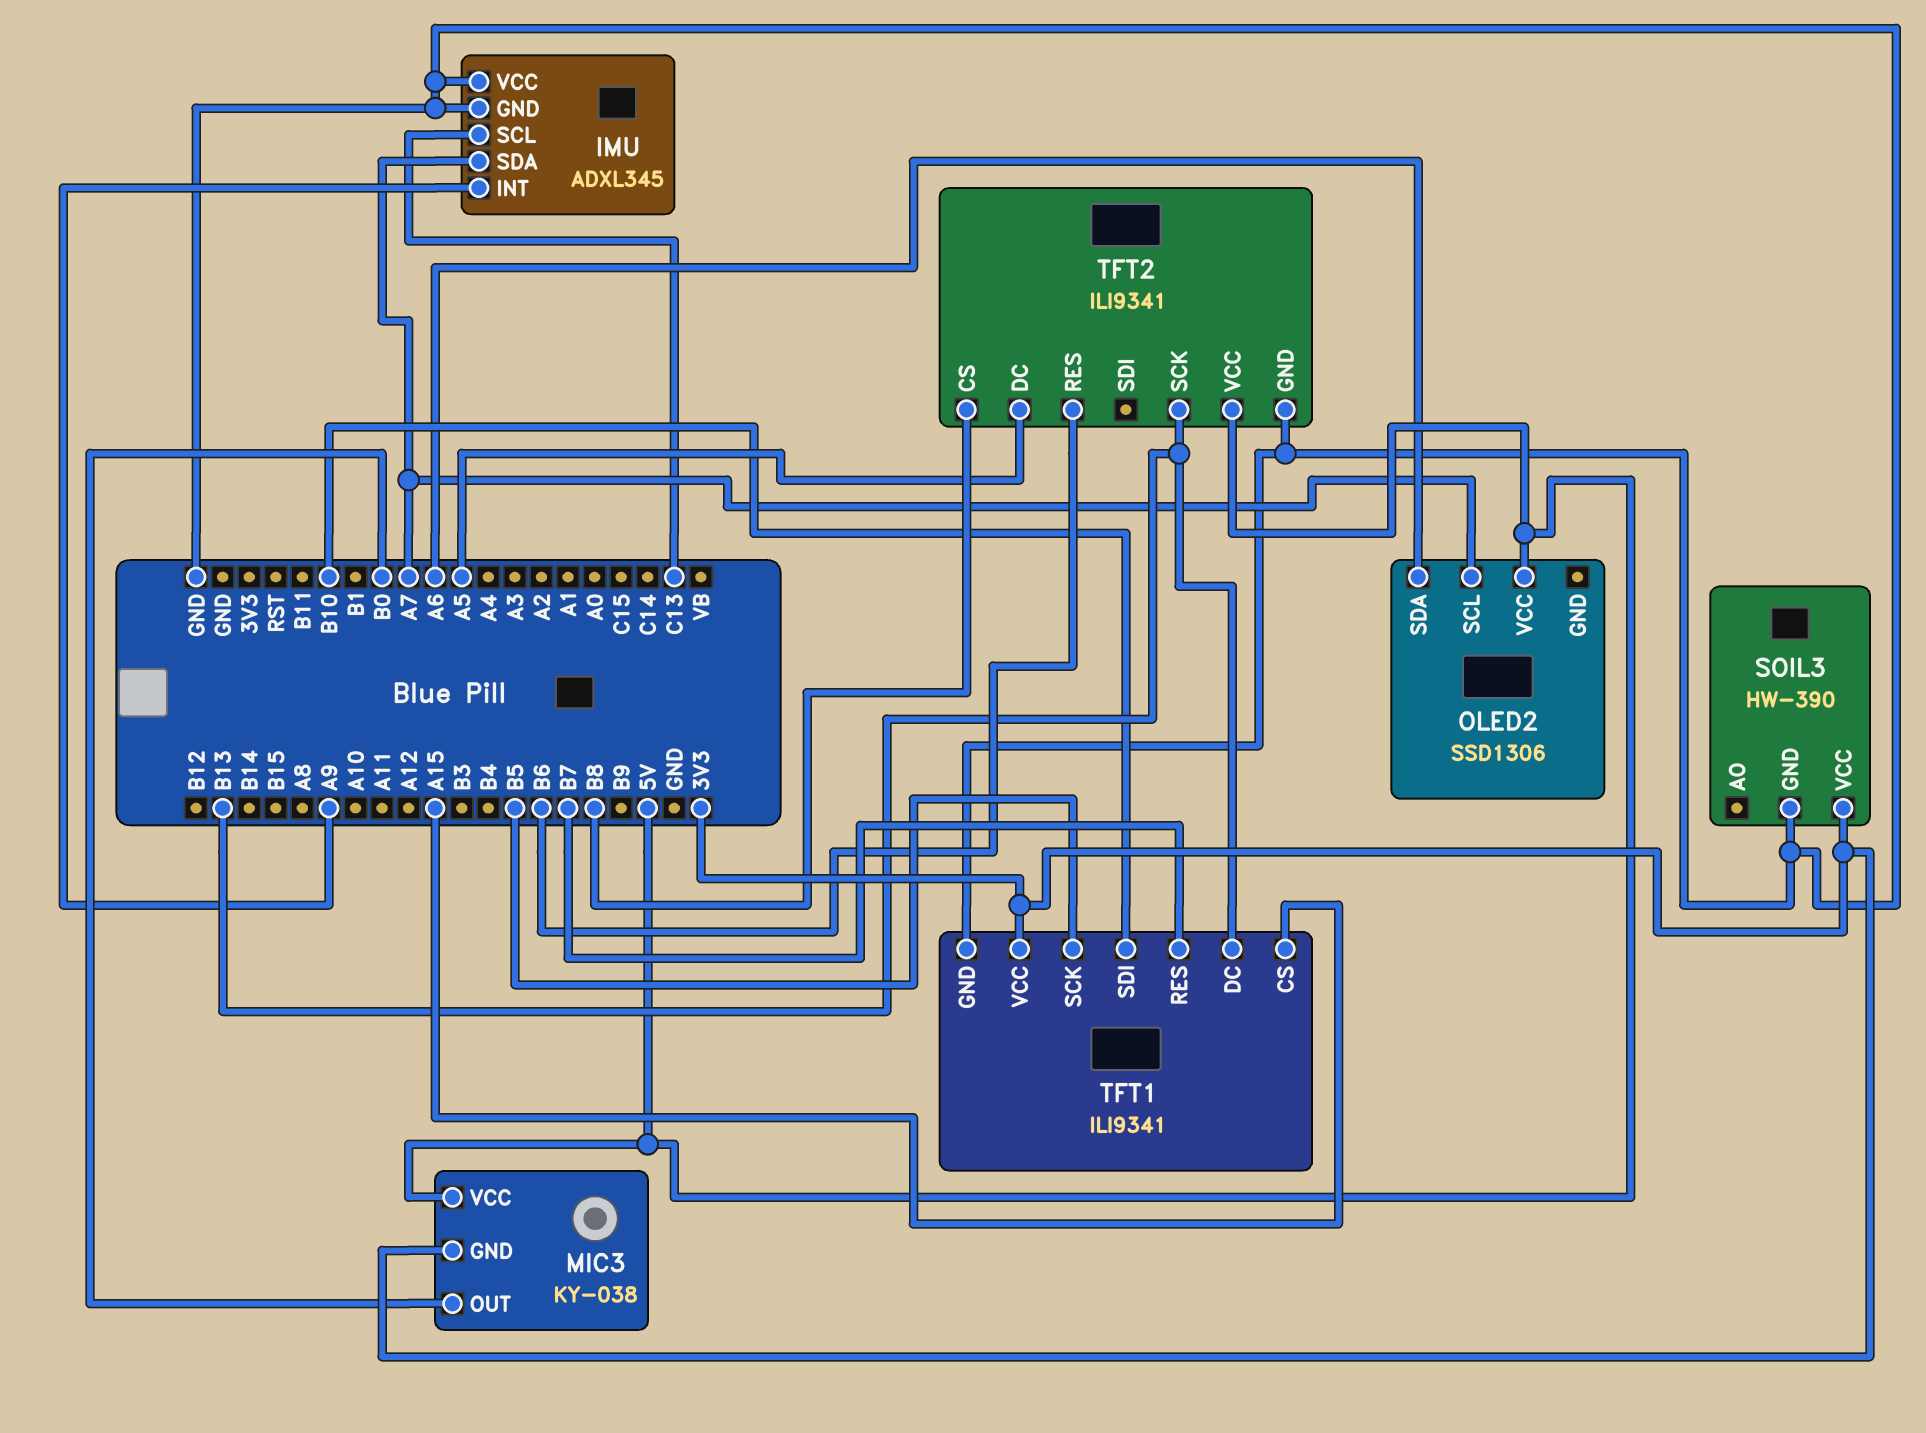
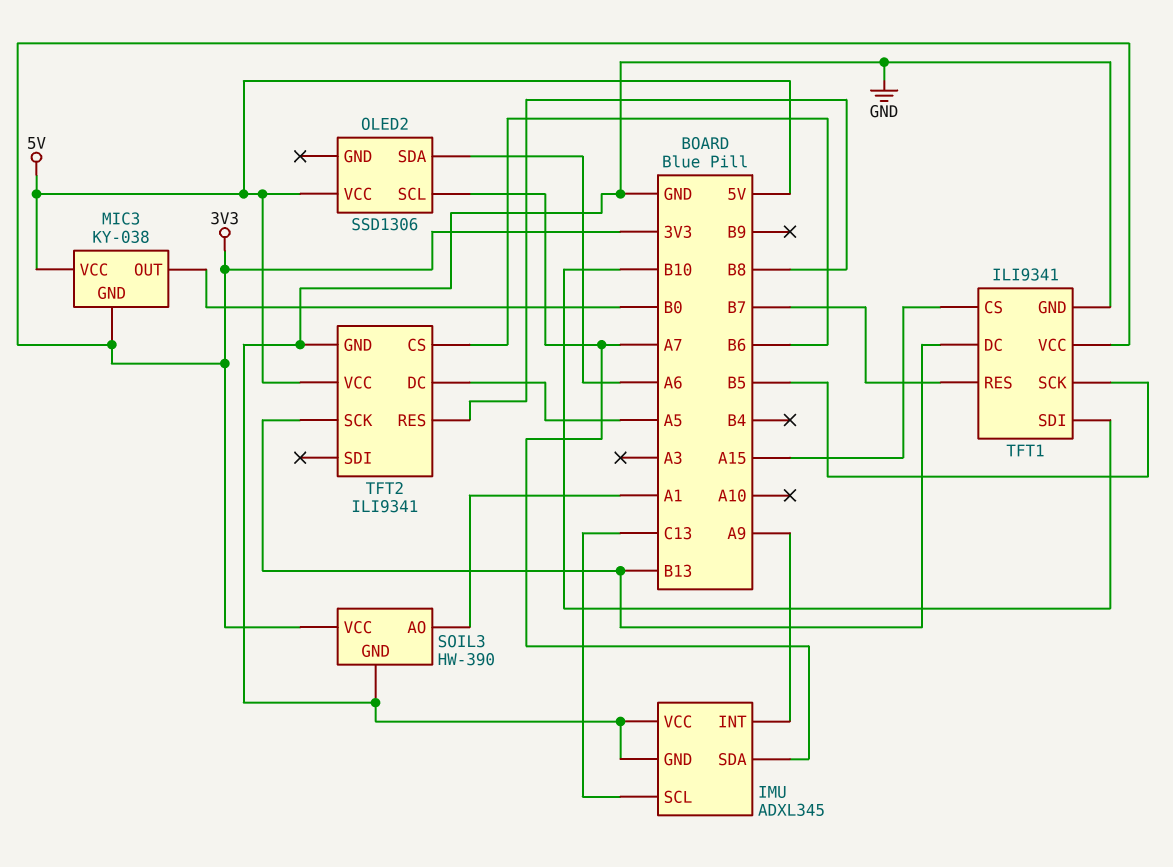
SOIL3 pin AO: none -> A1
TFT2 pin CS: B8 -> B6
TFT2 pin RES: B6 -> B8

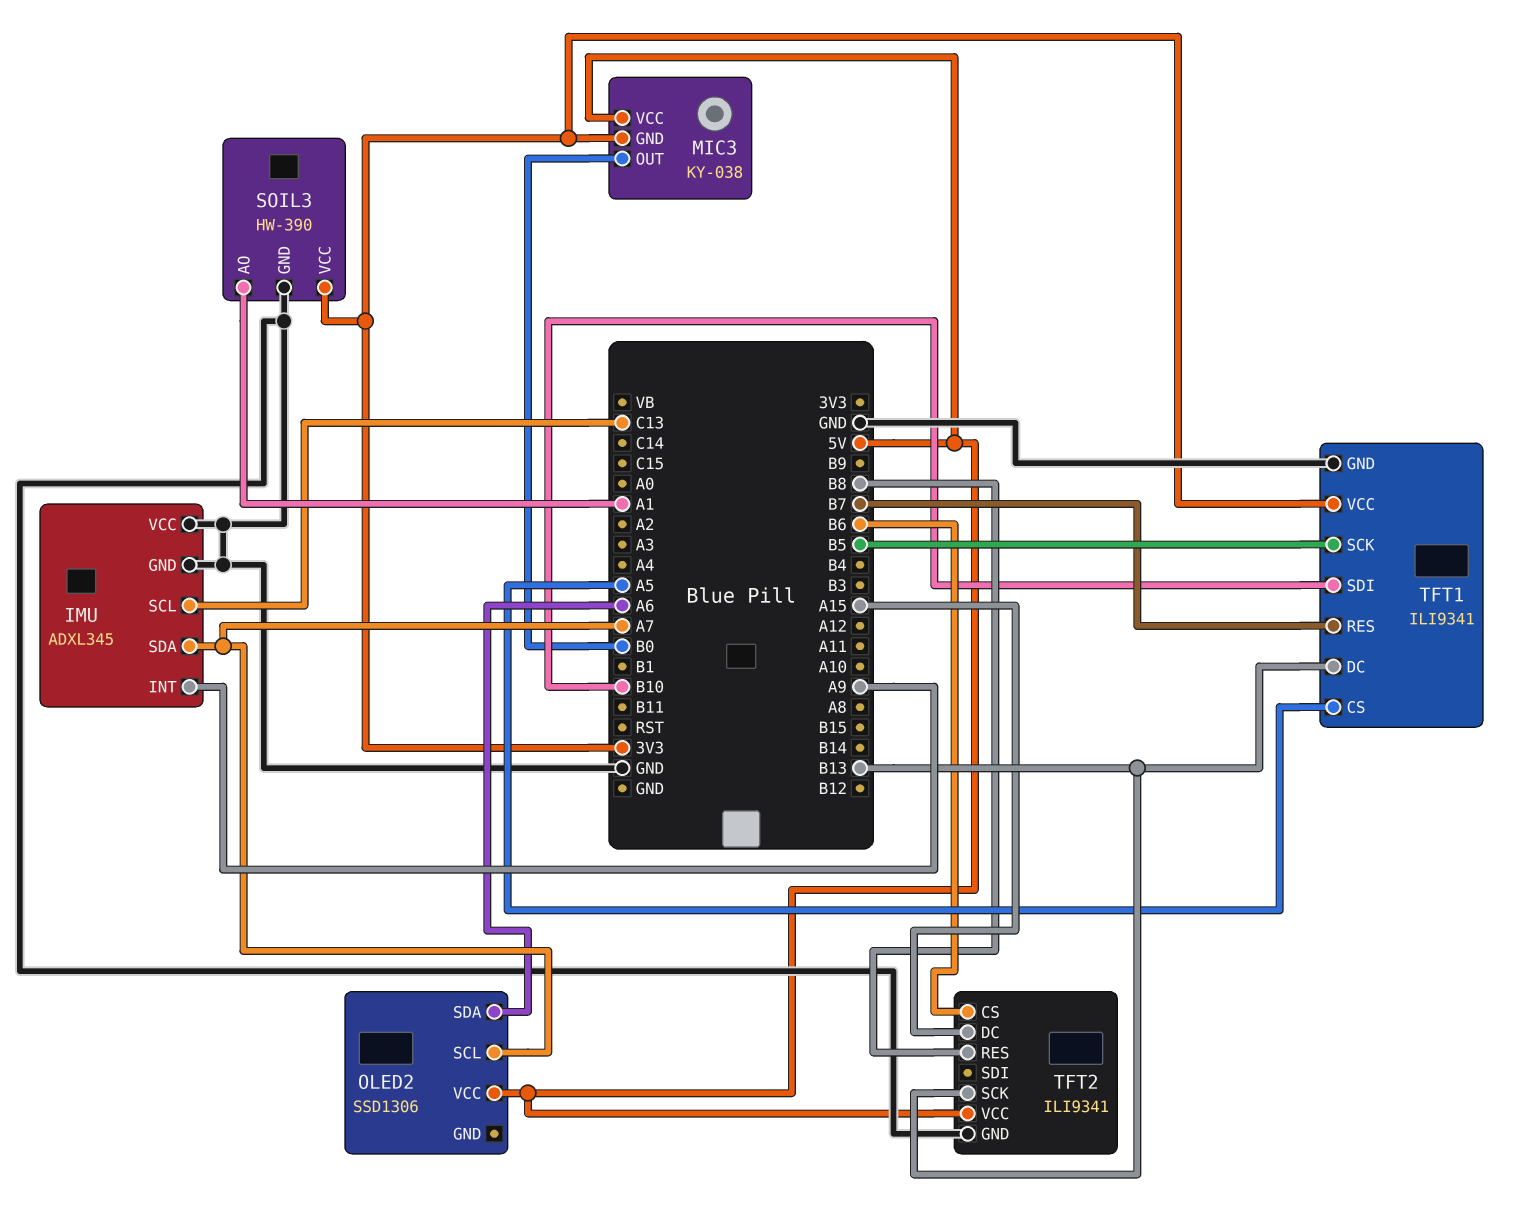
TFT1 pin CS: A15 -> A5
TFT2 pin DC: A5 -> A15

